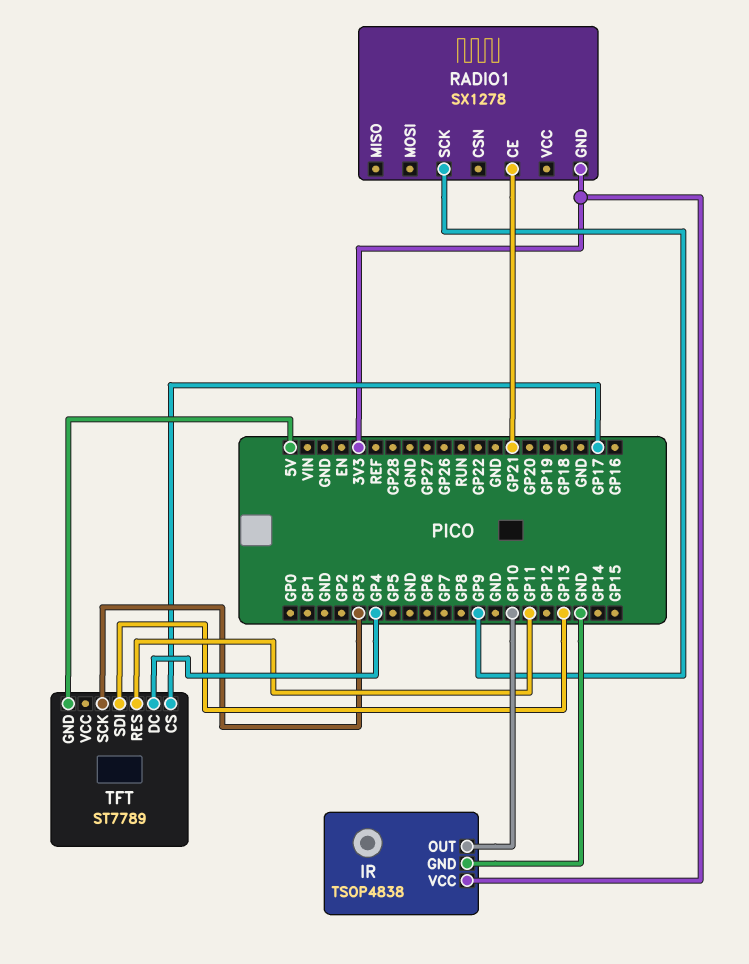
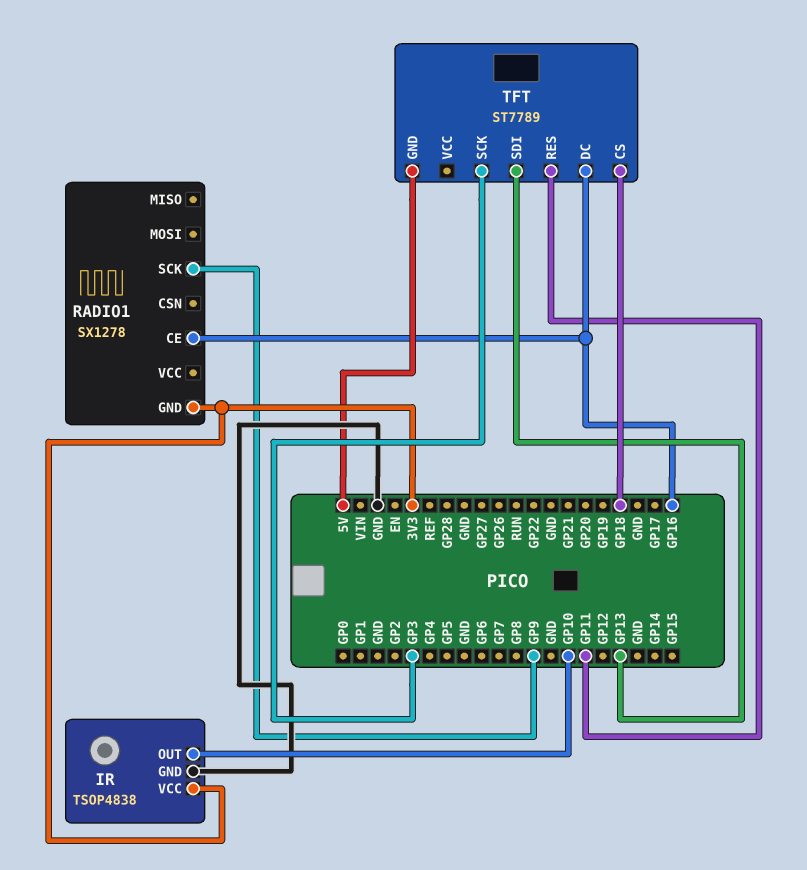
RADIO1 pin CE: GP21 -> GP16
TFT pin CS: GP17 -> GP18
TFT pin DC: GP4 -> GP16

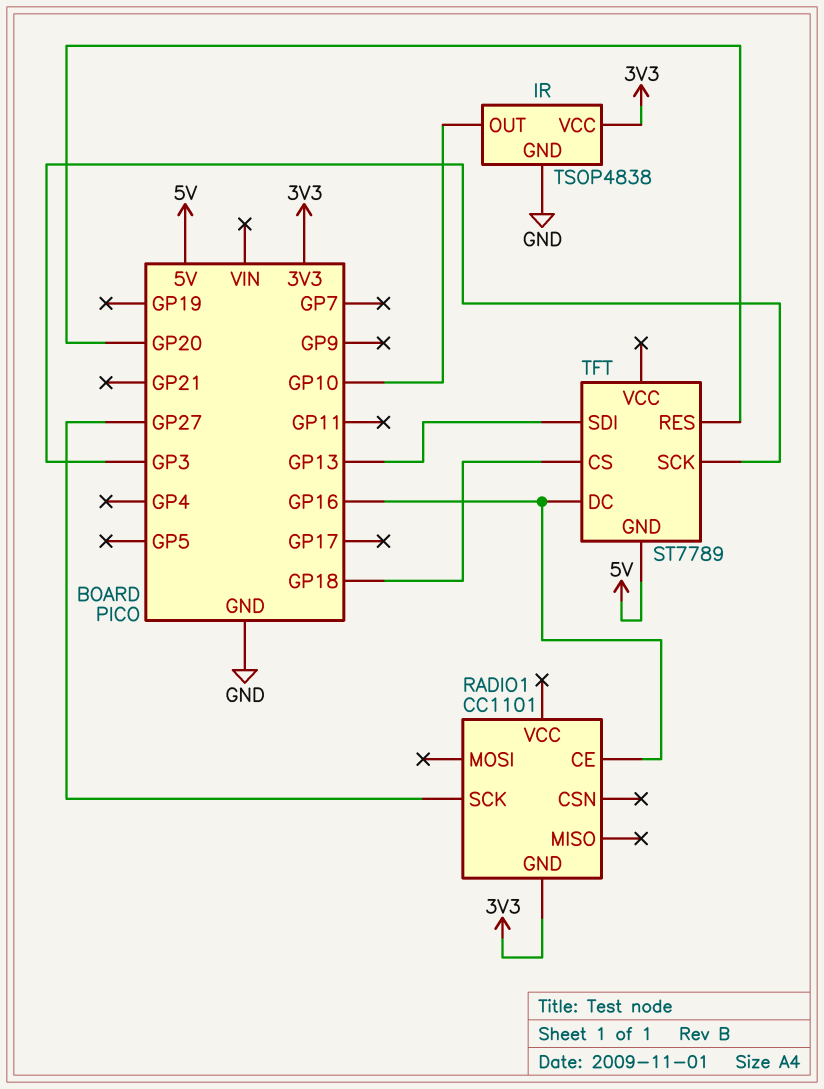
RADIO1: SX1278 -> CC1101
RADIO1 pin SCK: GP9 -> GP27
TFT pin RES: GP11 -> GP20

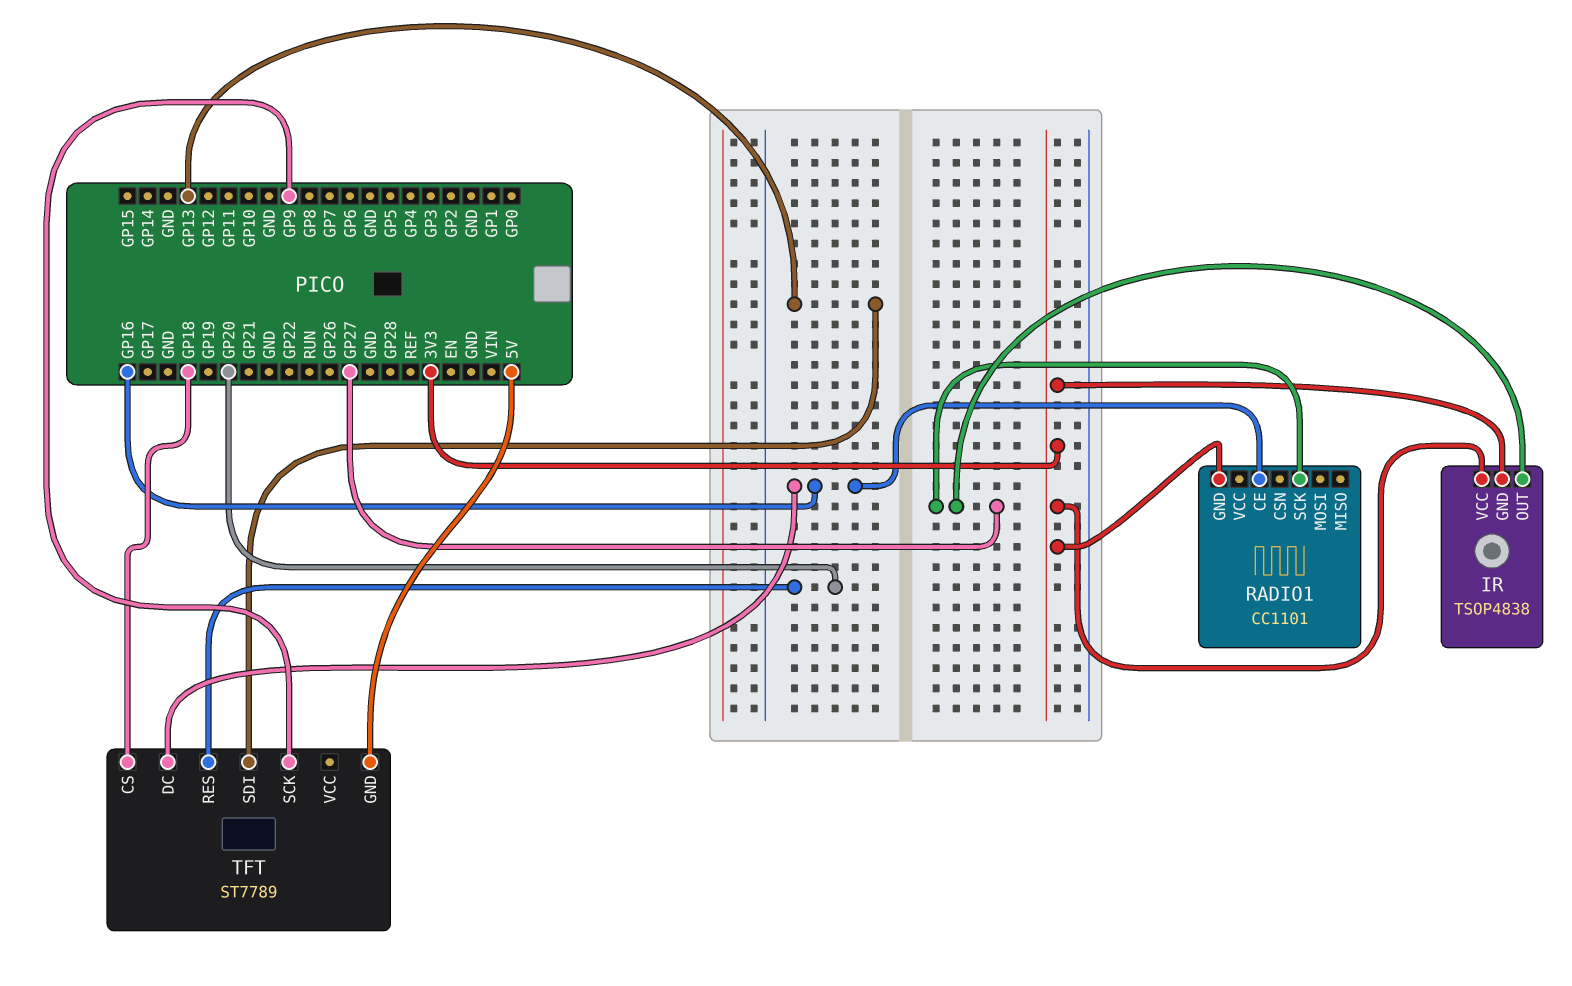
IR pin GND: GND -> 3V3
IR pin OUT: GP10 -> GP27
TFT pin SCK: GP3 -> GP9

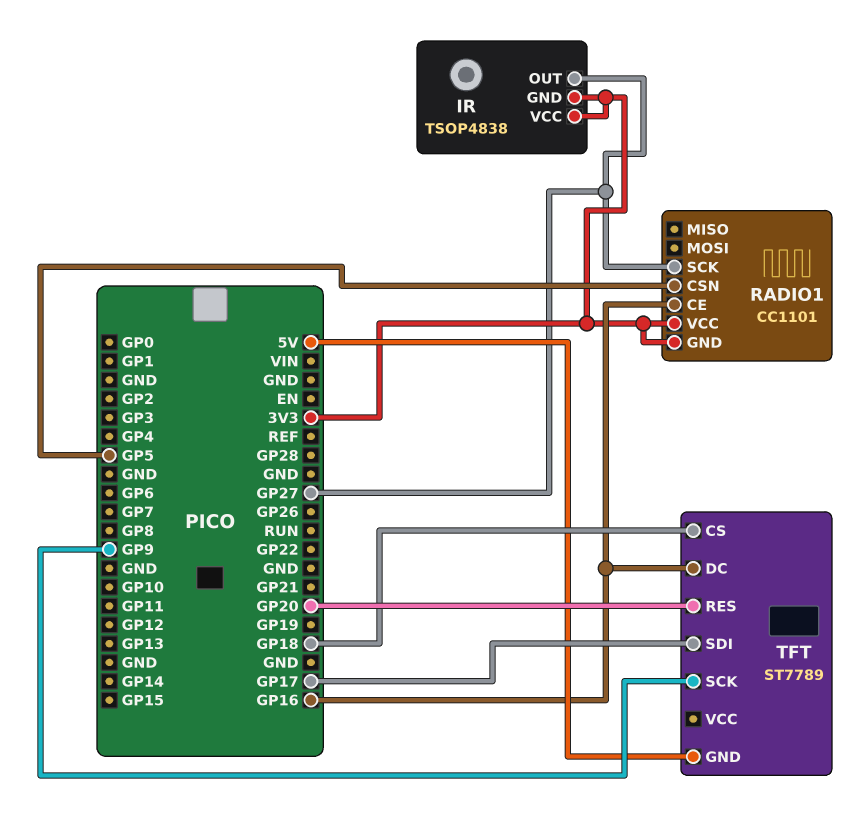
RADIO1 pin CSN: none -> GP5
RADIO1 pin VCC: none -> 3V3
TFT pin SDI: GP13 -> GP17

